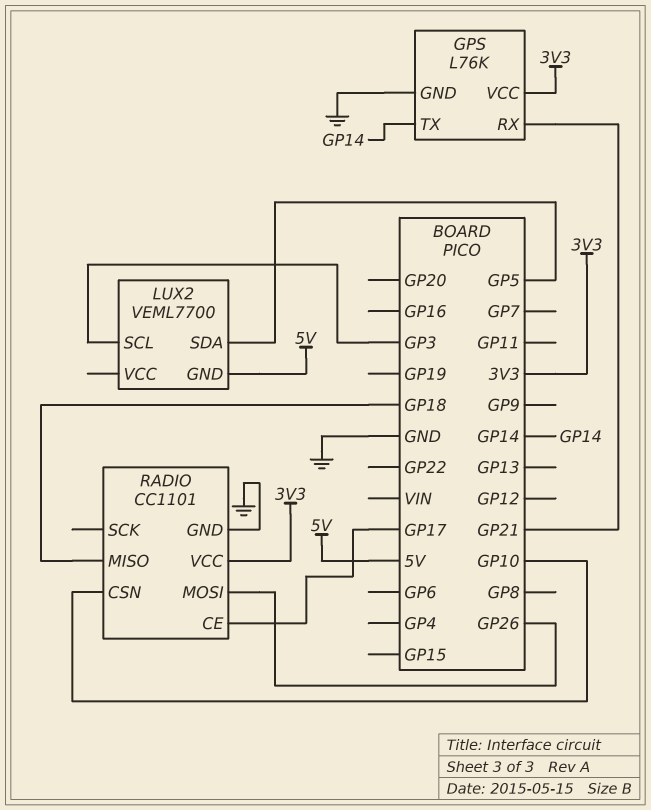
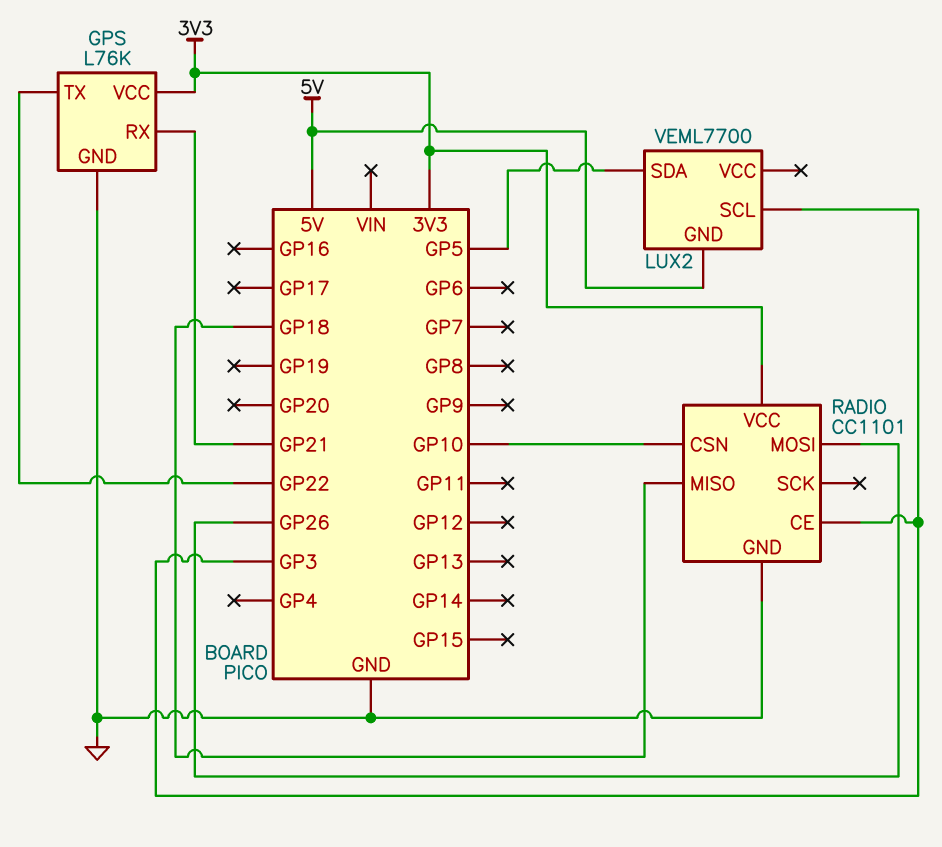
GPS pin TX: GP14 -> GP22
RADIO pin CE: GP17 -> GP3

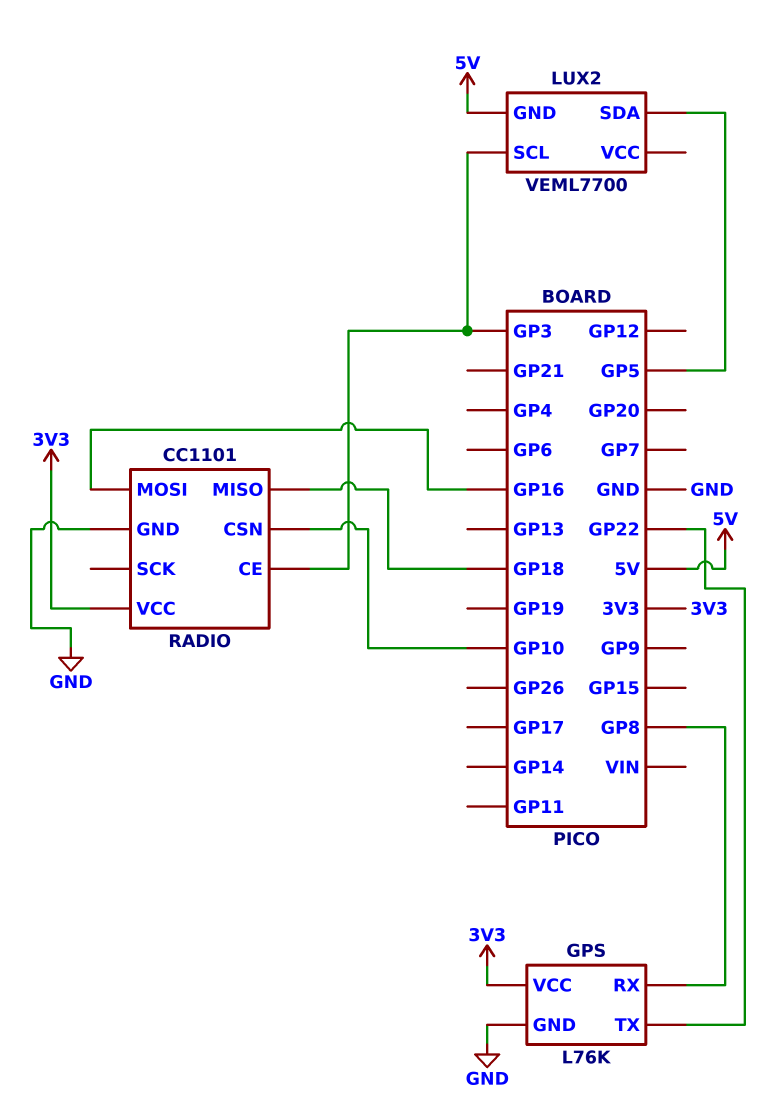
GPS pin RX: GP21 -> GP8
RADIO pin MOSI: GP26 -> GP16

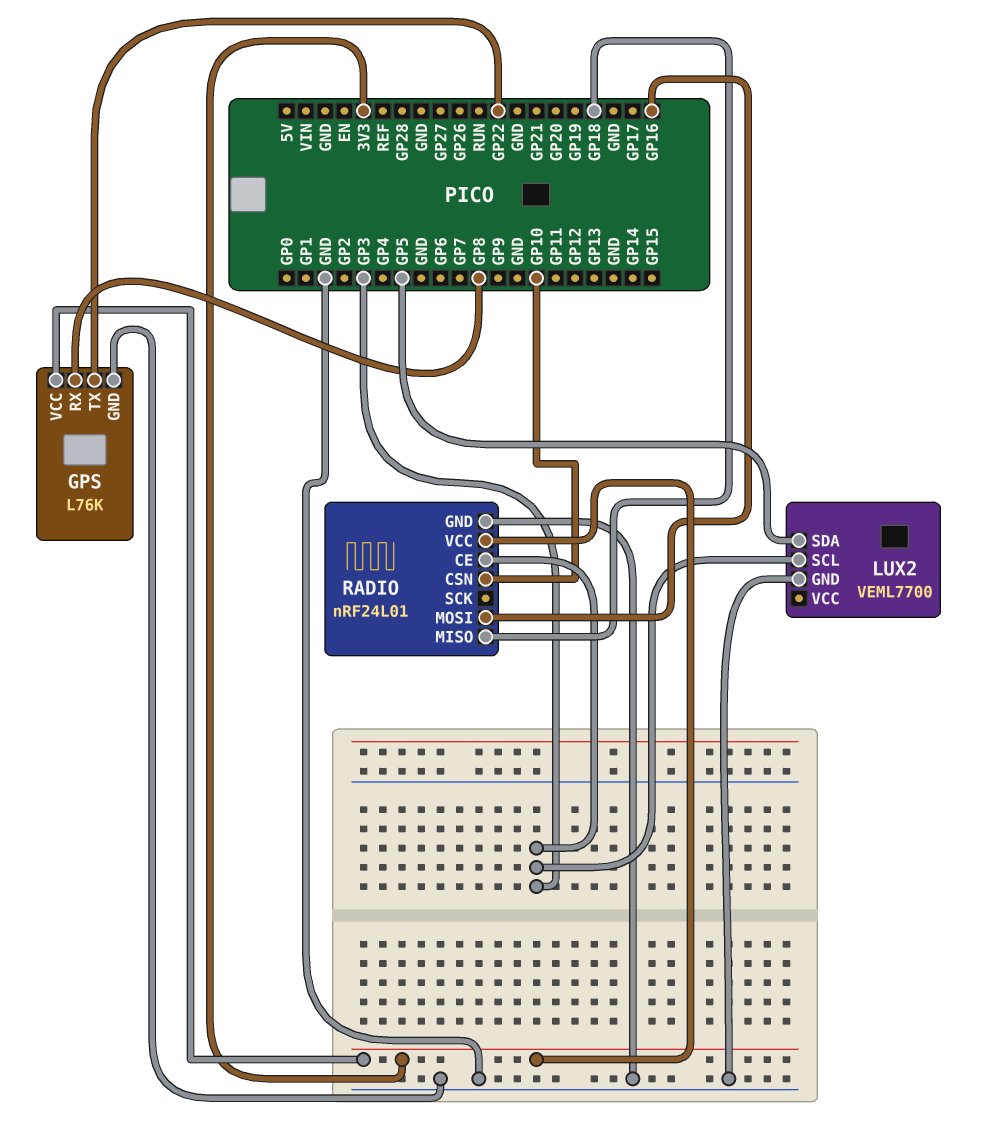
LUX2 pin GND: 5V -> GND
RADIO: CC1101 -> nRF24L01

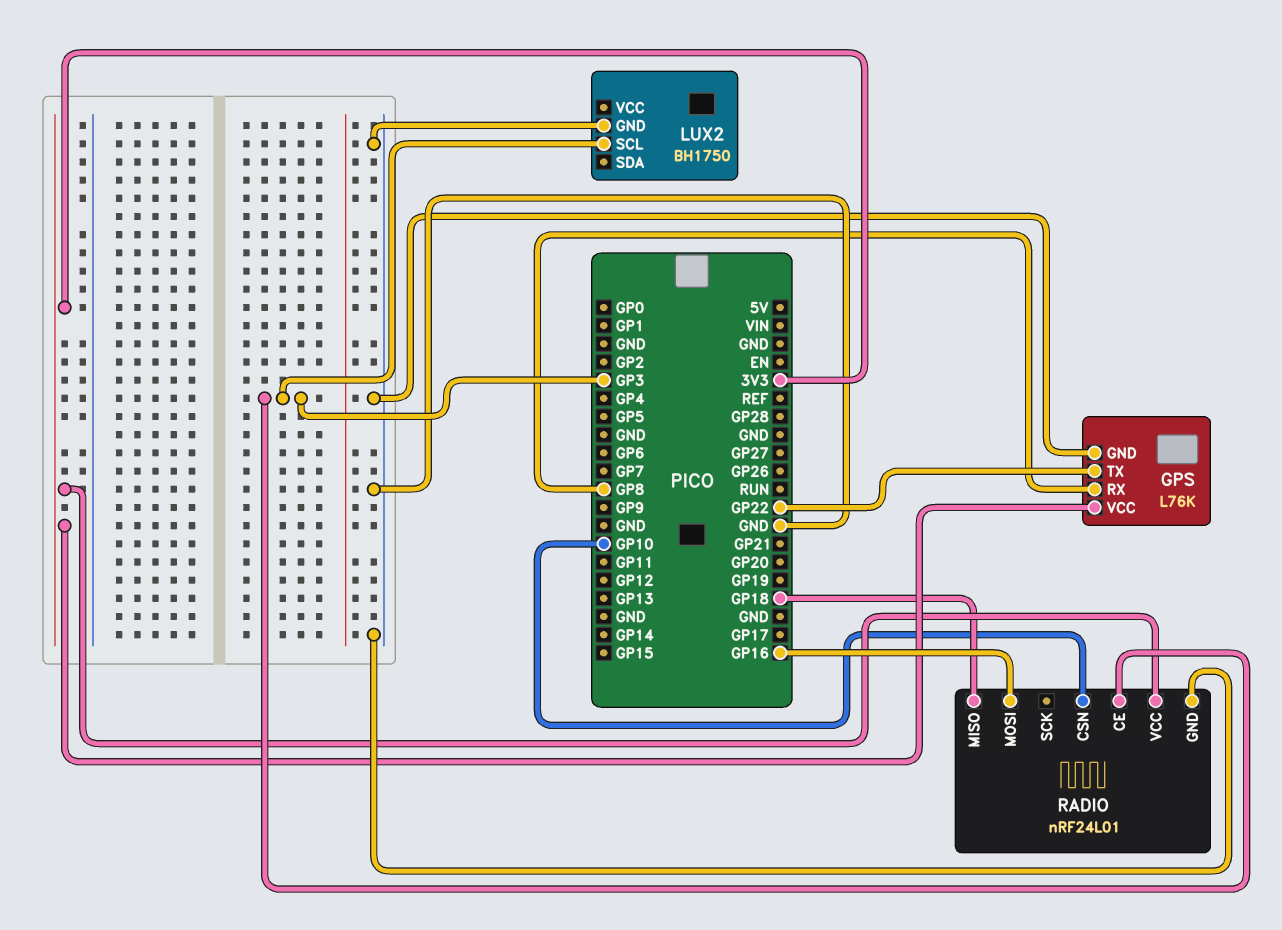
LUX2: VEML7700 -> BH1750
LUX2 pin SDA: GP5 -> none

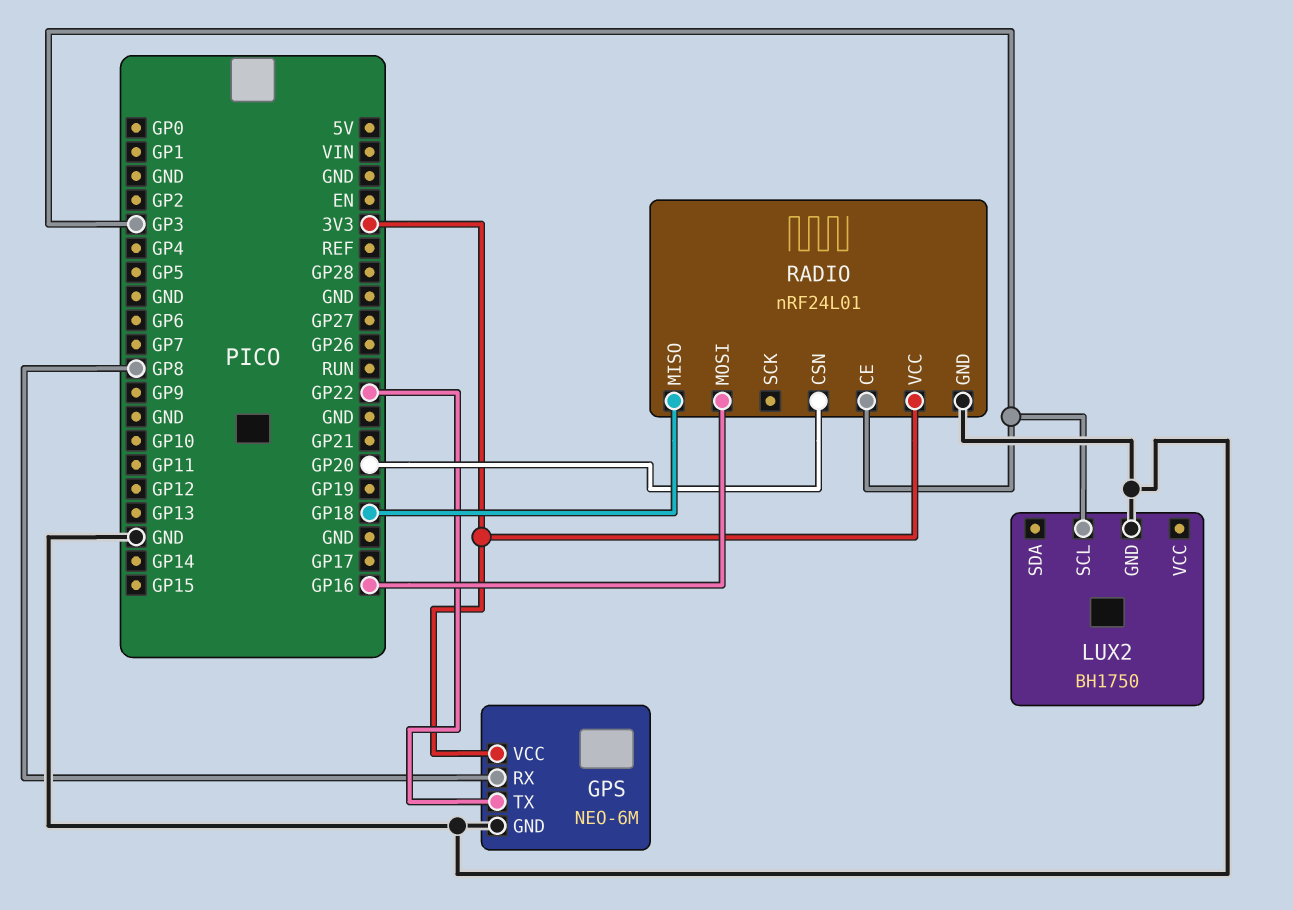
GPS: L76K -> NEO-6M
RADIO pin CSN: GP10 -> GP20

